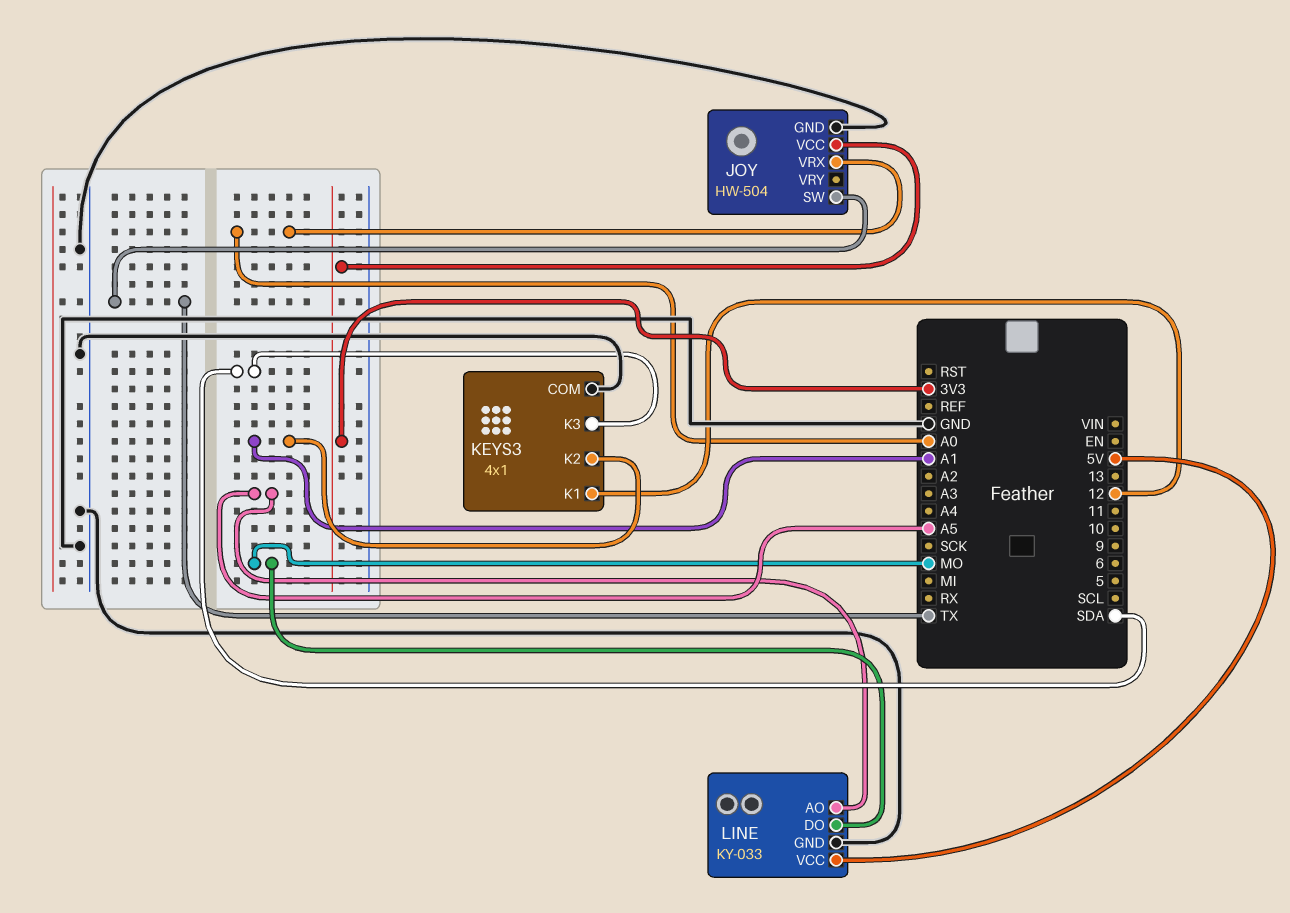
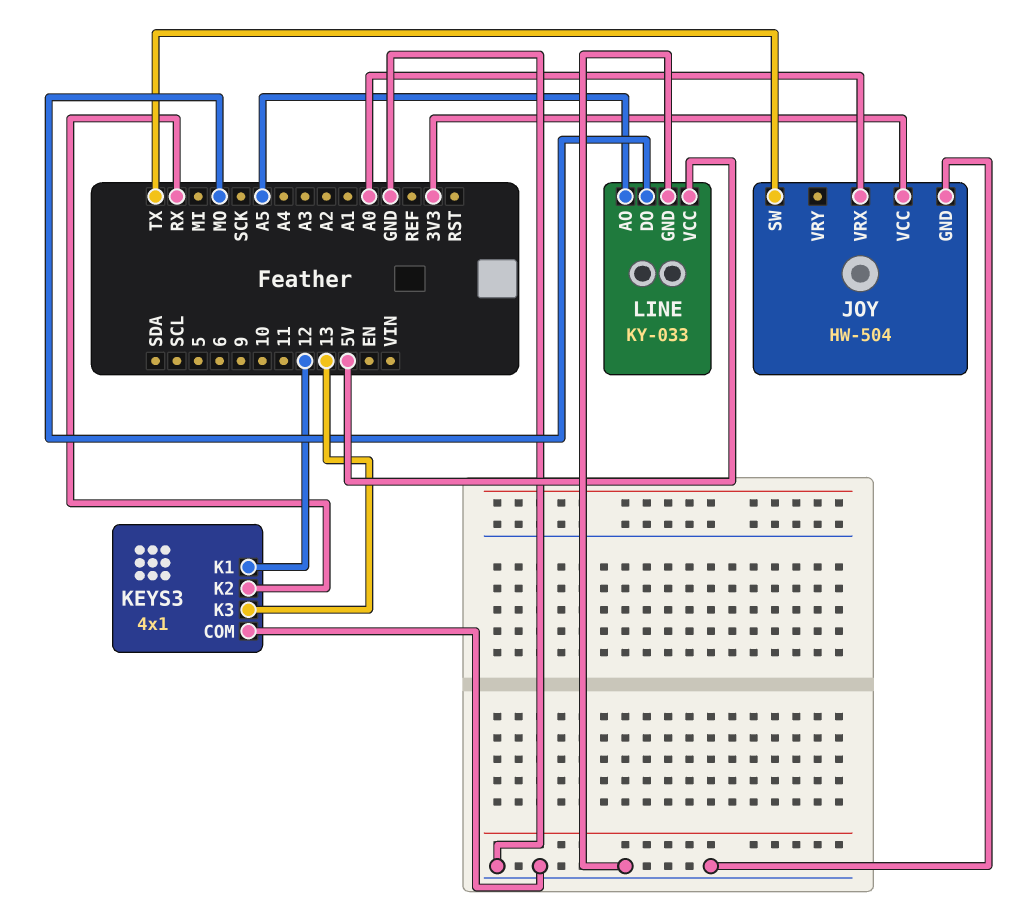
KEYS3 pin K2: A1 -> RX
KEYS3 pin K3: SDA -> 13

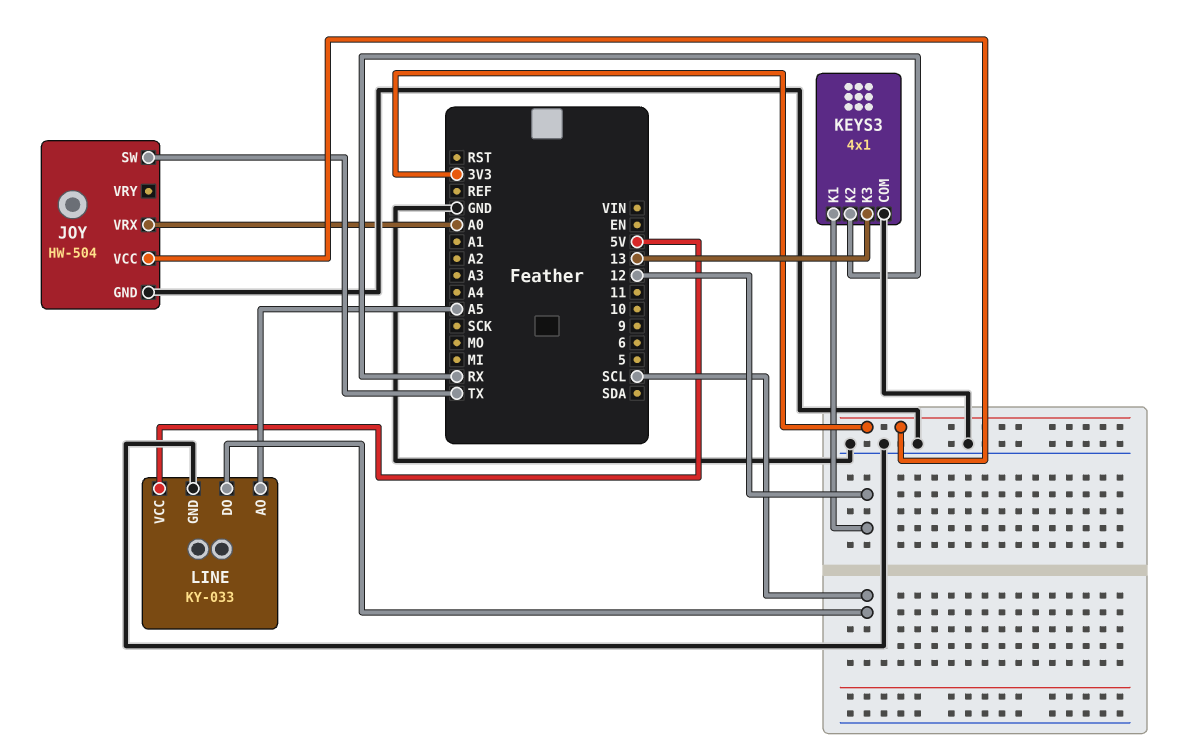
LINE pin DO: MO -> SCL

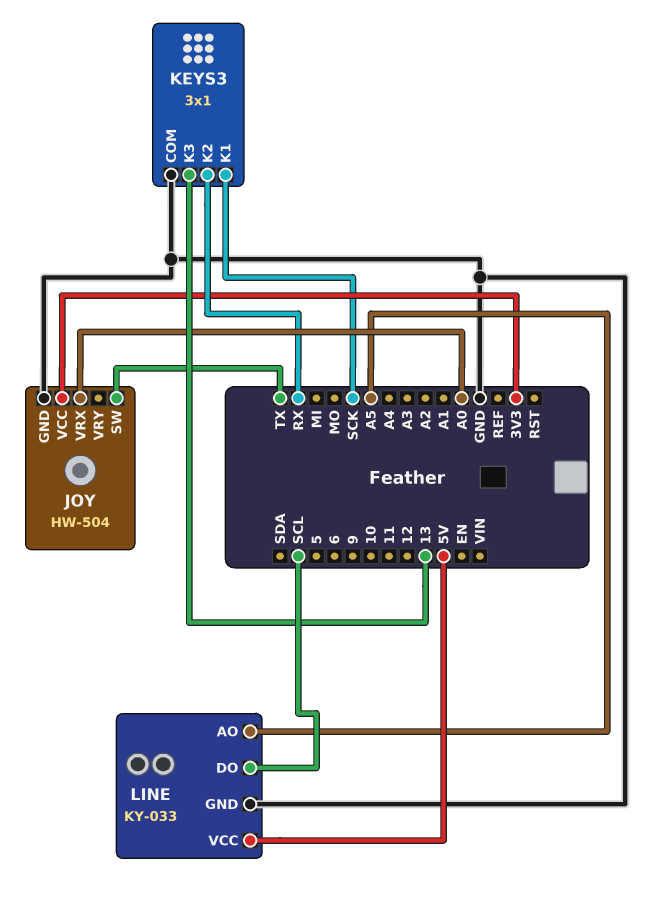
KEYS3: 4x1 -> 3x1
KEYS3 pin K1: 12 -> SCK

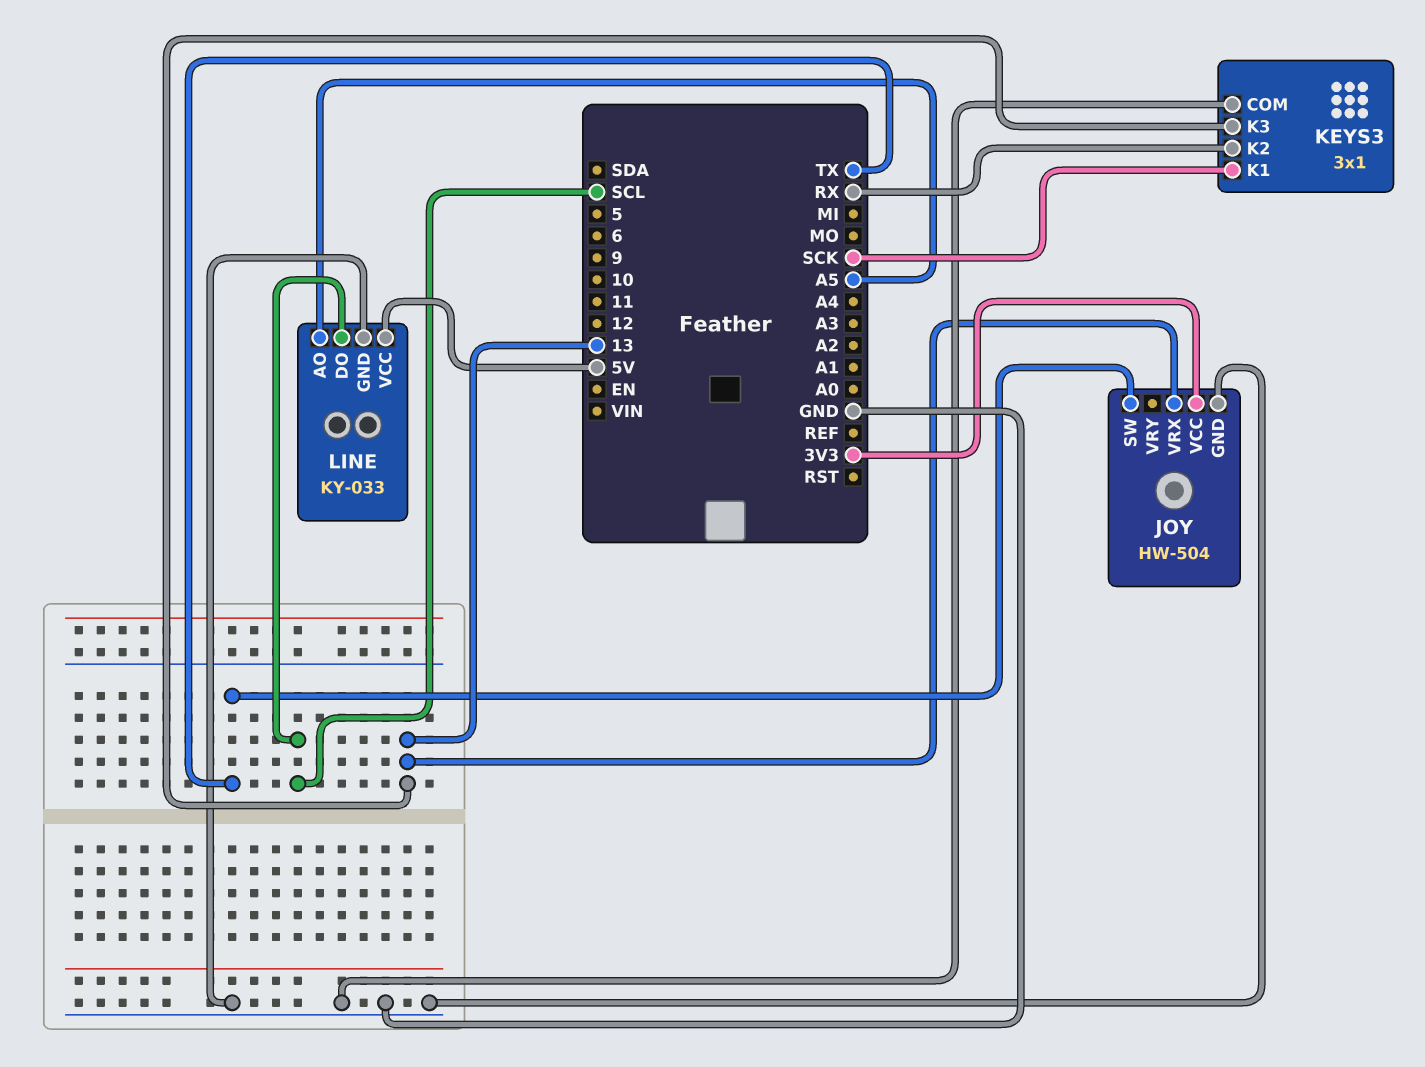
JOY pin VRX: A0 -> 13

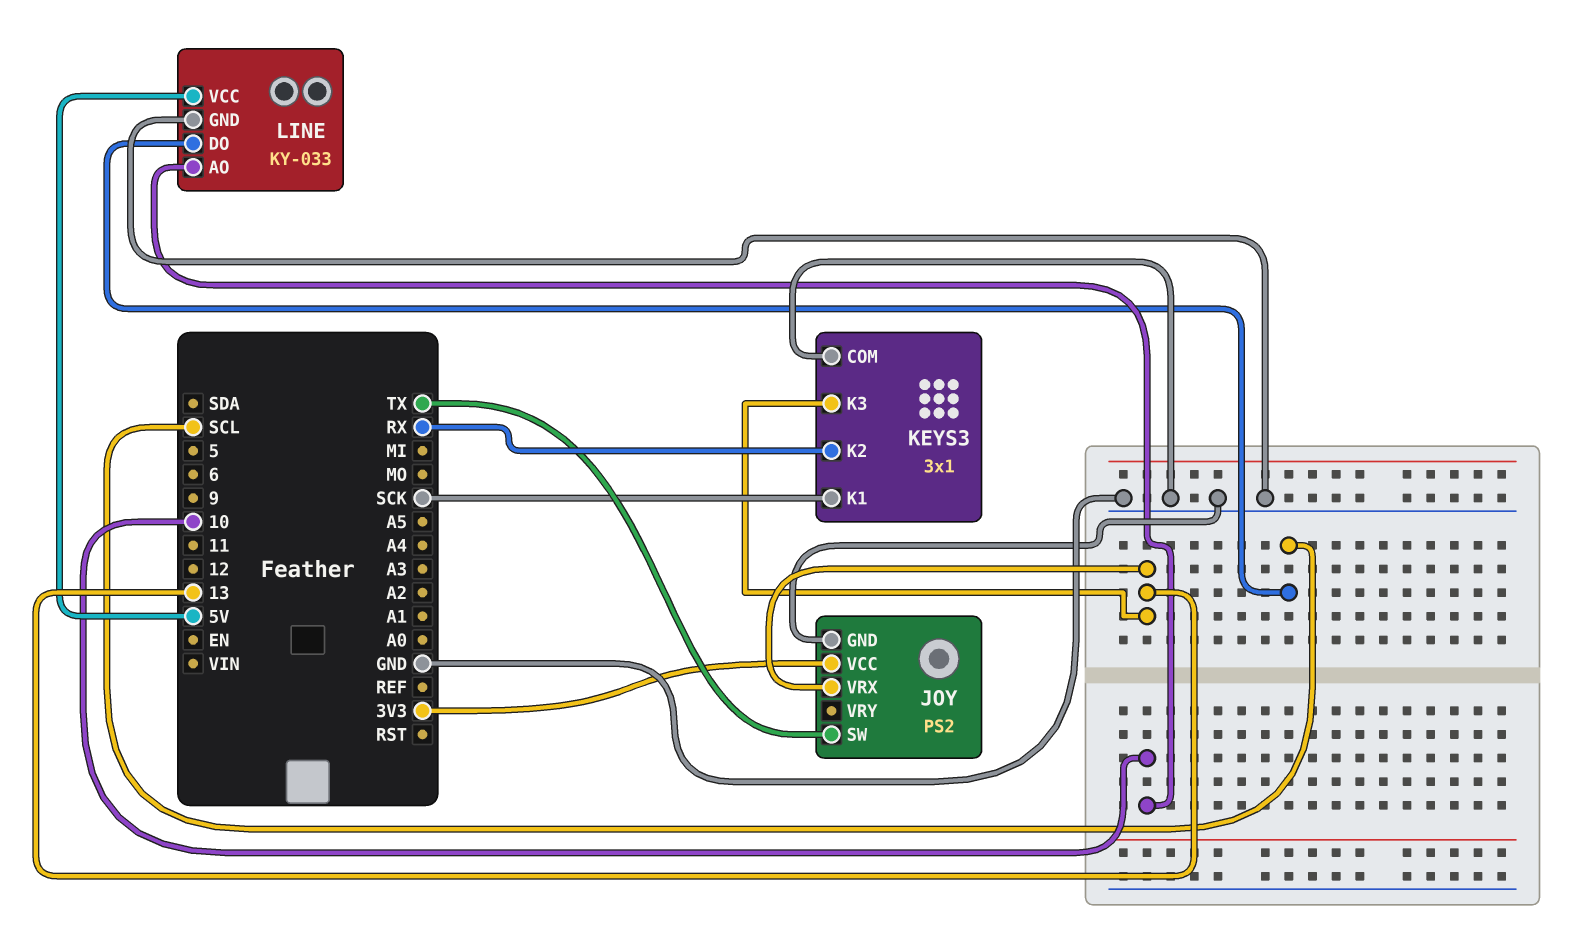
JOY: HW-504 -> PS2
LINE pin AO: A5 -> 10

